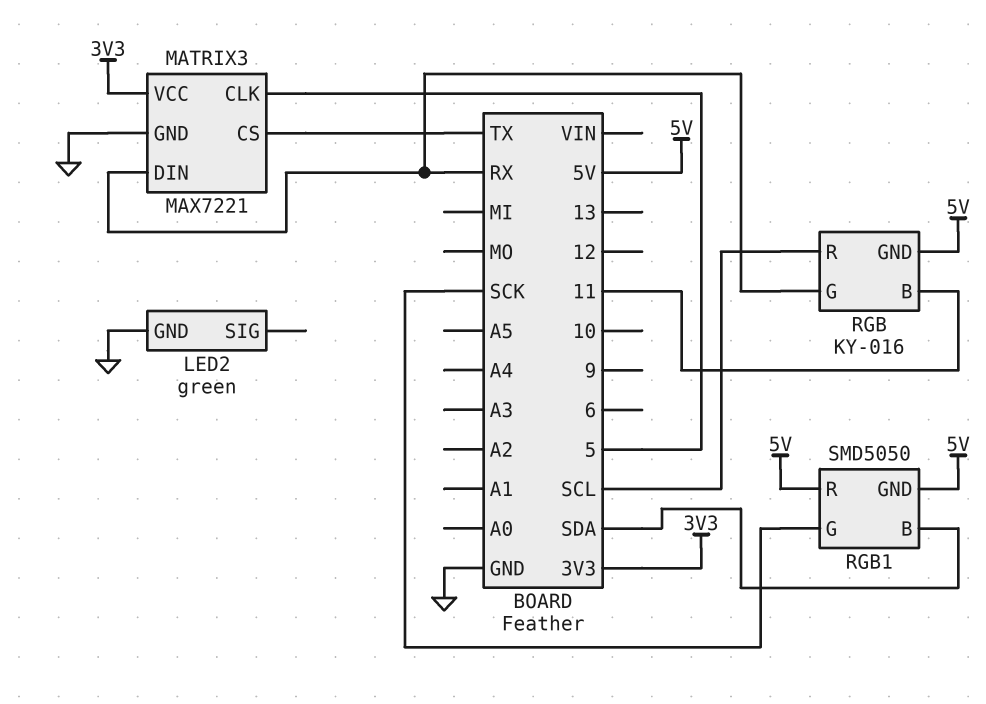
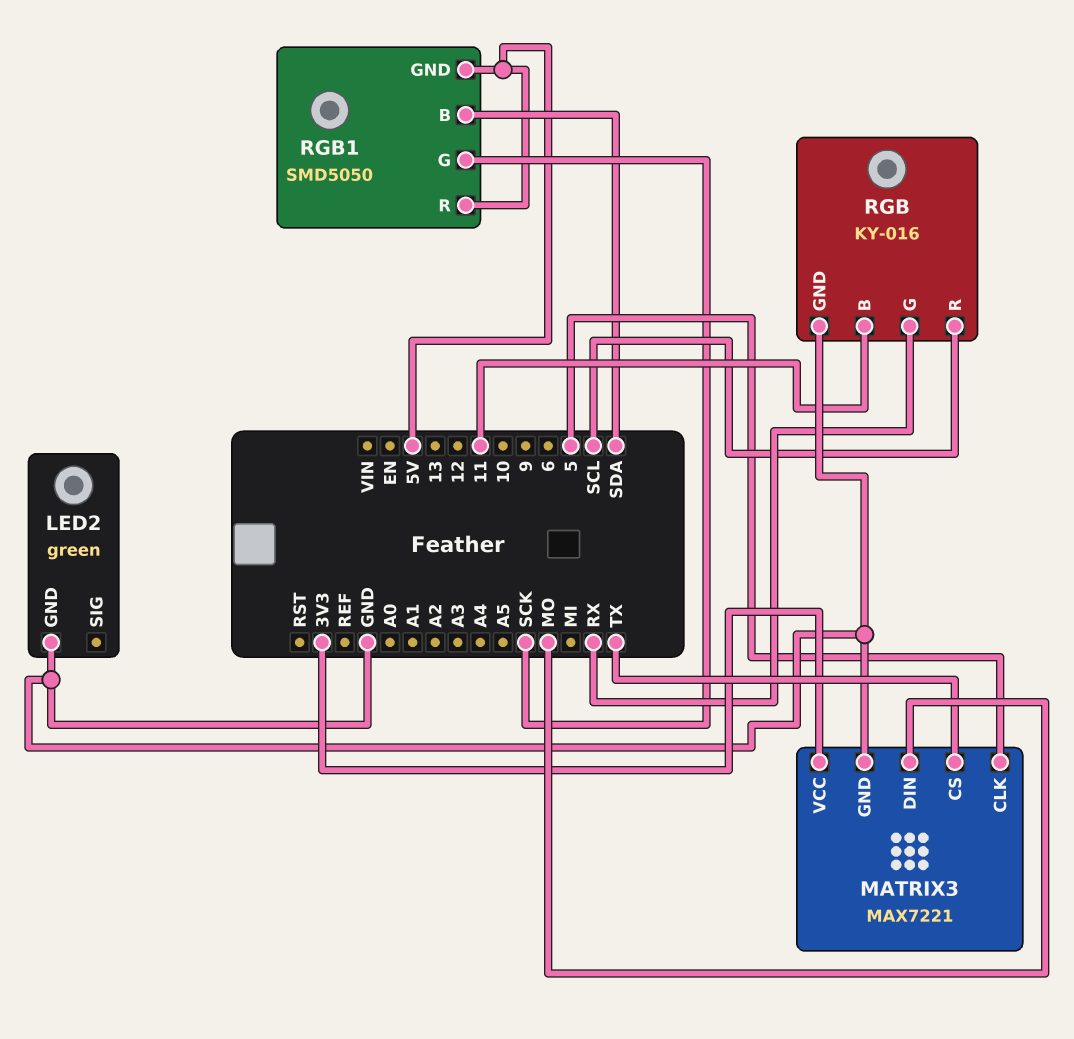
MATRIX3 pin DIN: RX -> MO
RGB pin GND: 5V -> GND

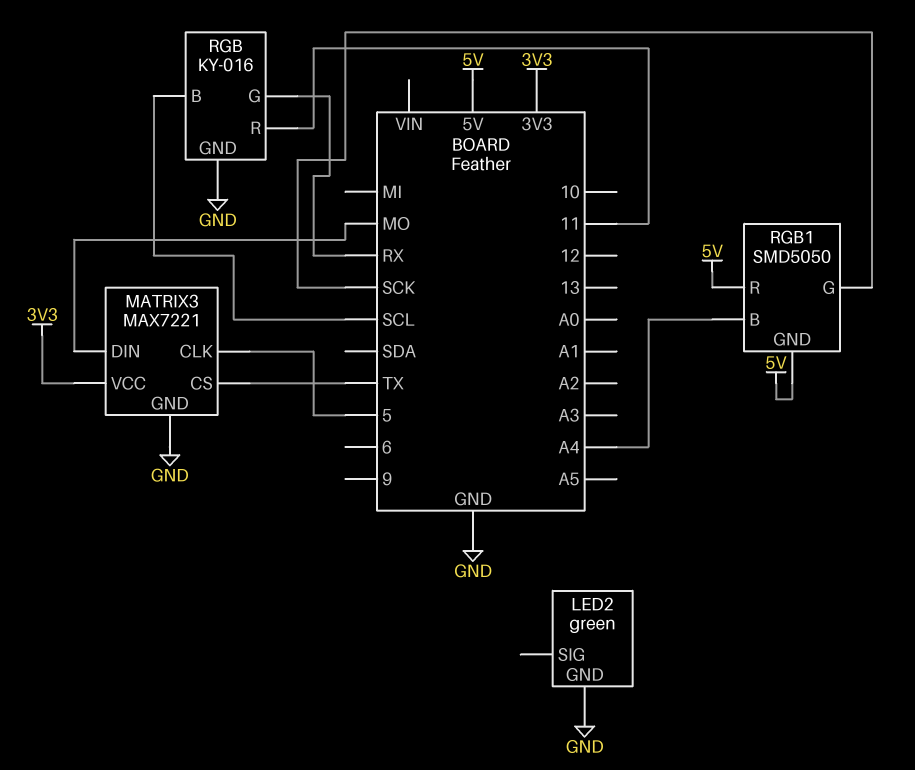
RGB pin B: 11 -> SCL
RGB pin R: SCL -> 11
RGB1 pin B: SDA -> A4

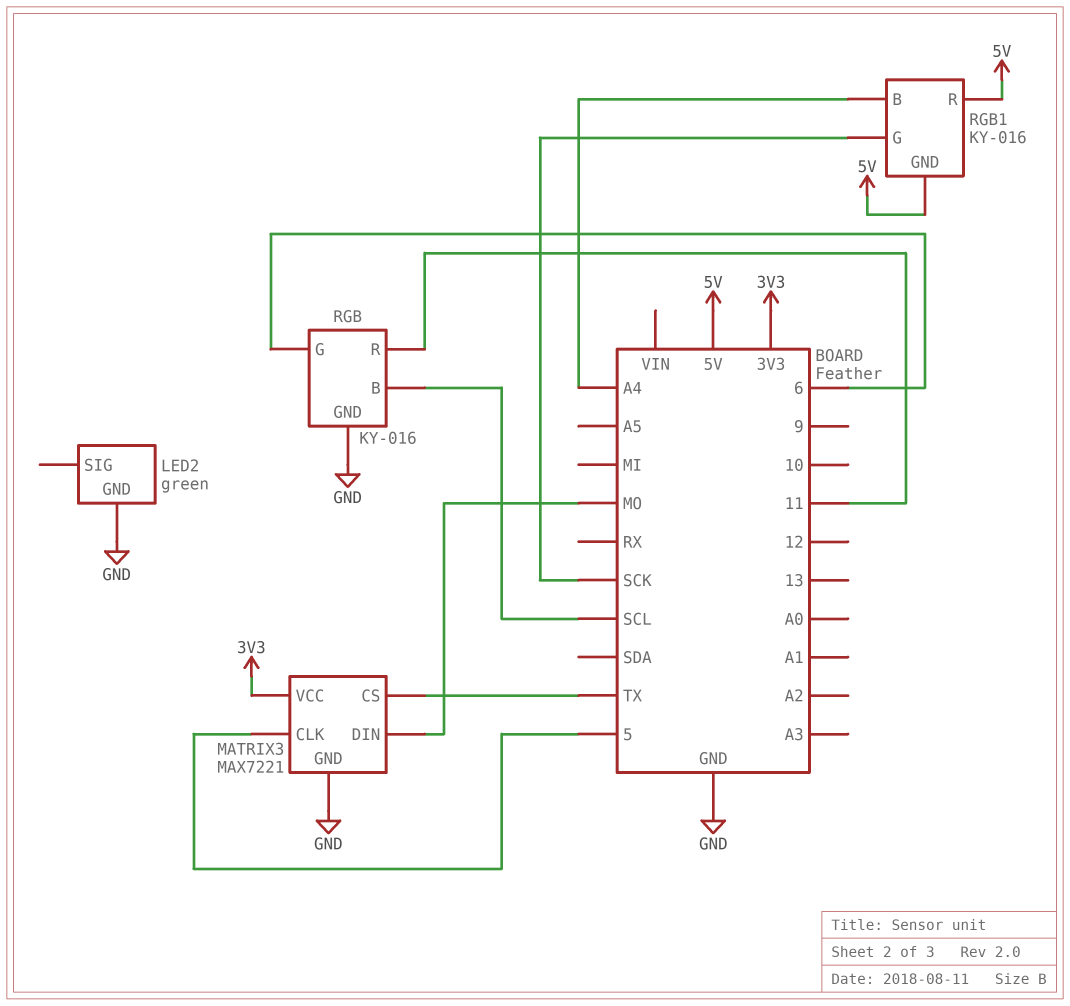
RGB pin G: RX -> 6
RGB1: SMD5050 -> KY-016

